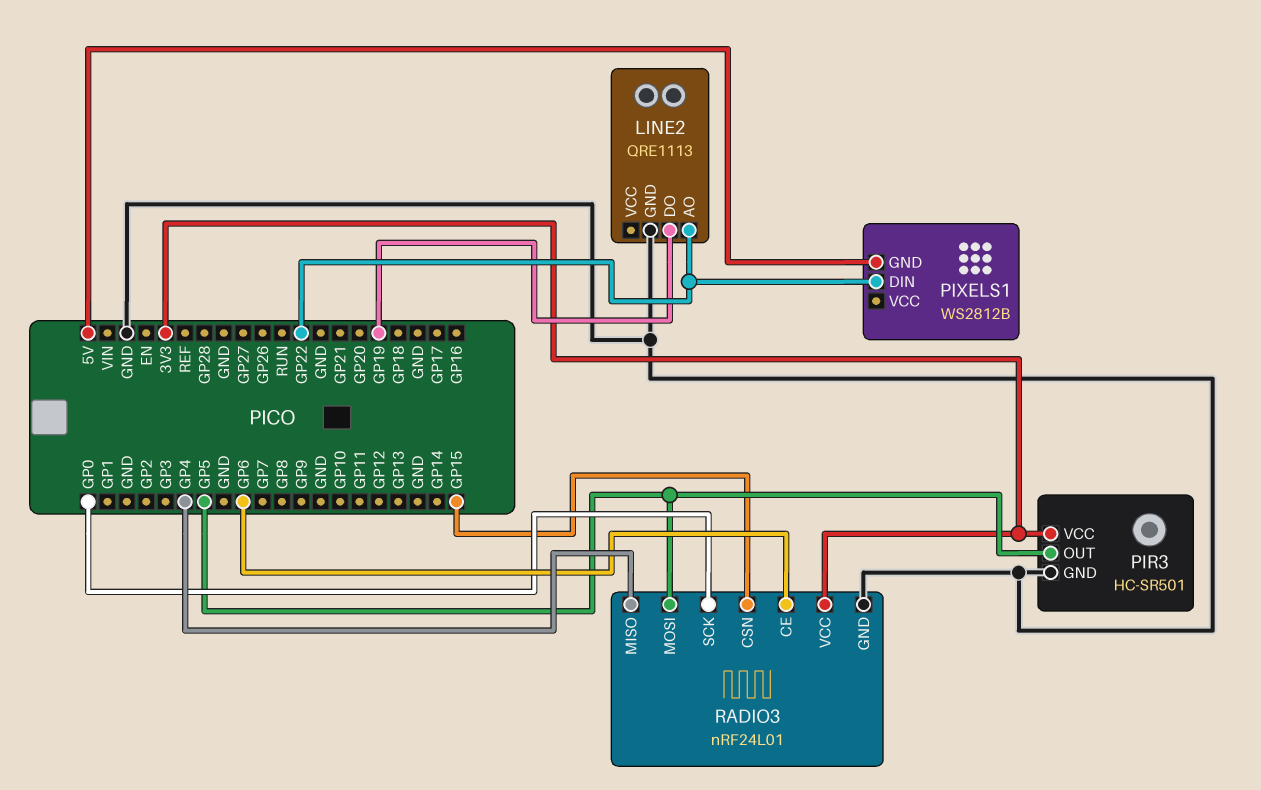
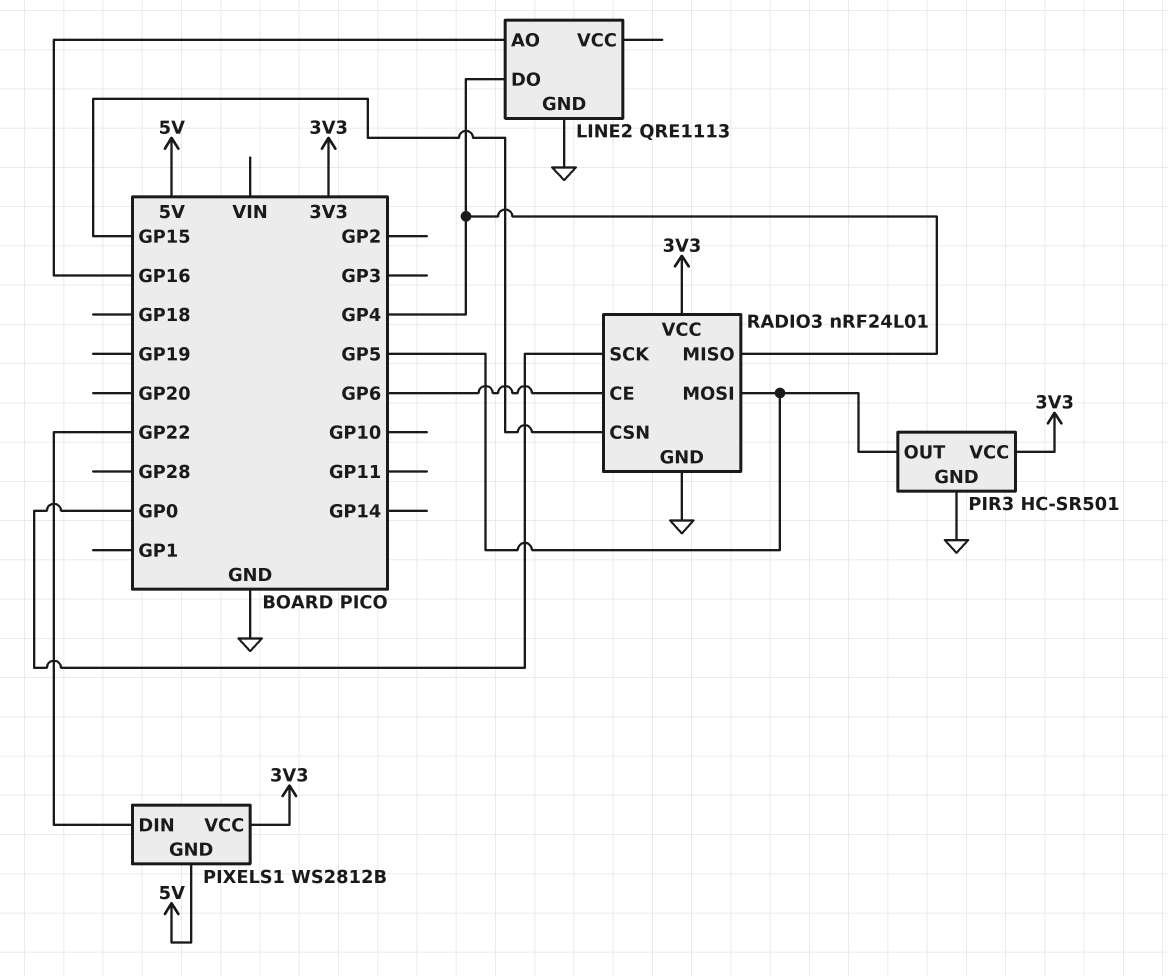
LINE2 pin AO: GP22 -> GP16
LINE2 pin DO: GP19 -> GP4
PIXELS1 pin VCC: none -> 3V3

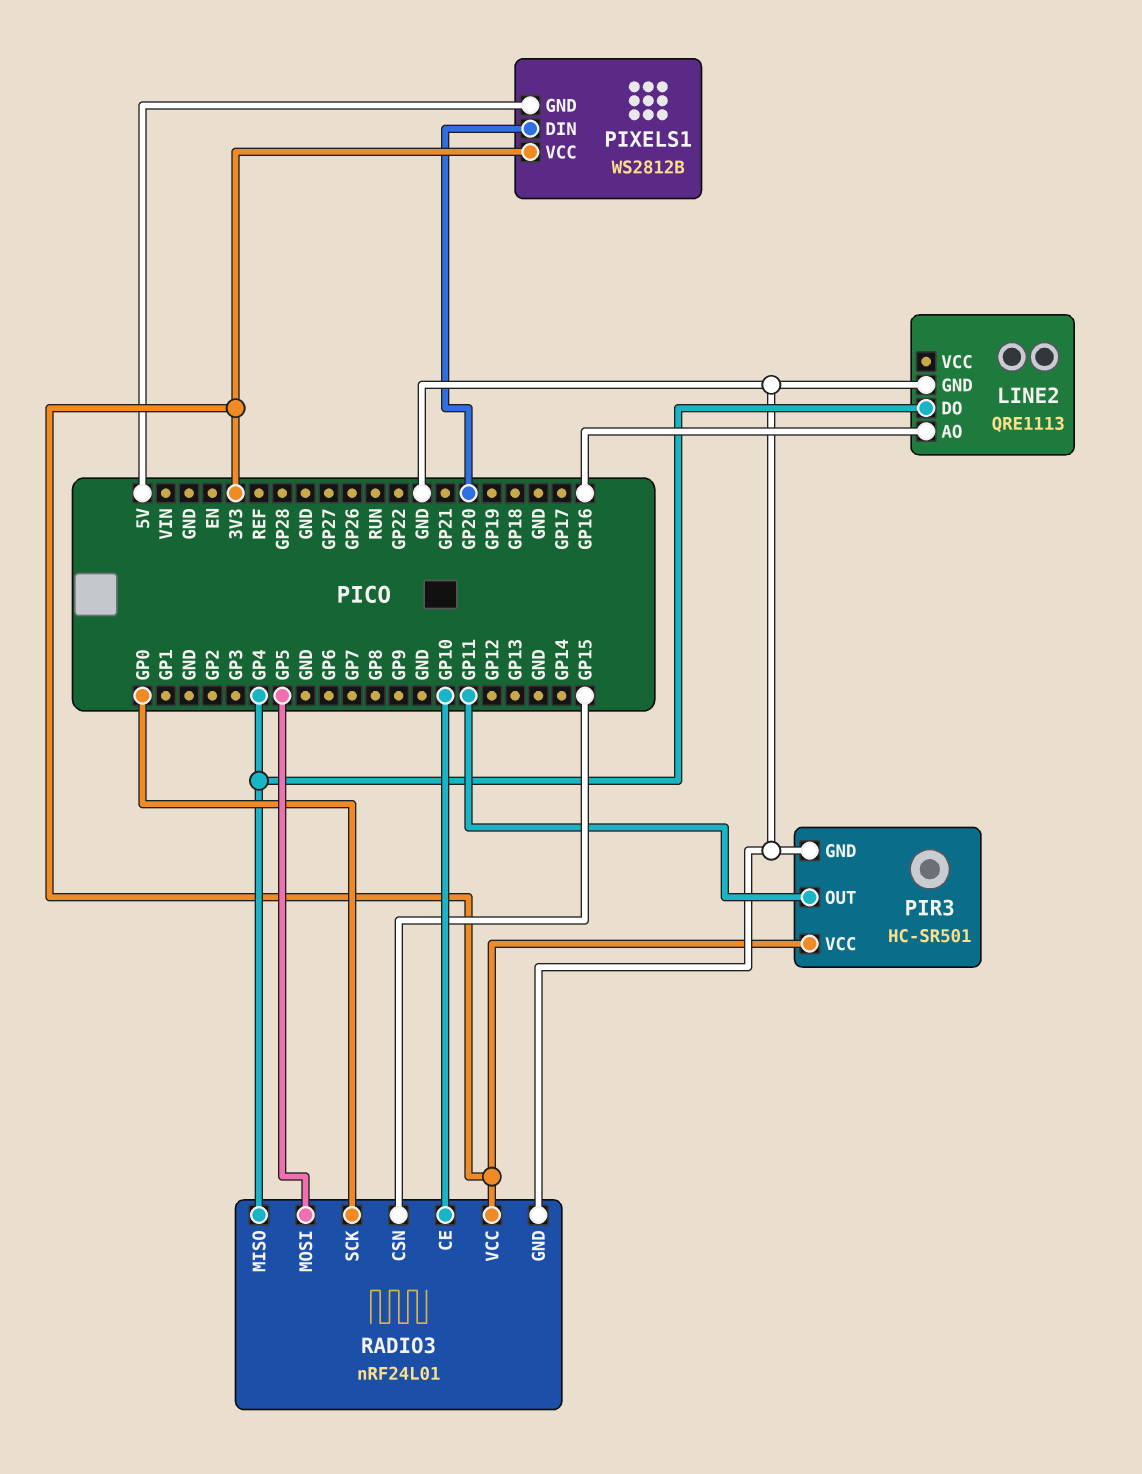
PIR3 pin OUT: GP5 -> GP11
PIXELS1 pin DIN: GP22 -> GP20
RADIO3 pin CE: GP6 -> GP10

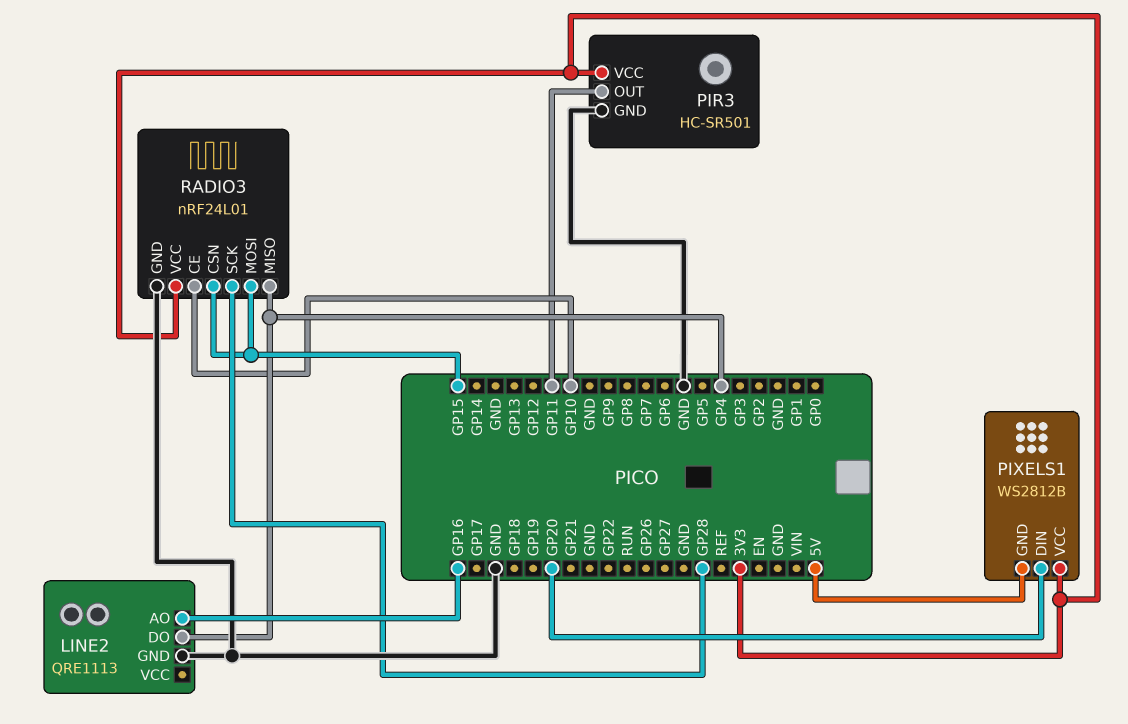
RADIO3 pin MOSI: GP5 -> GP15
RADIO3 pin SCK: GP0 -> GP28

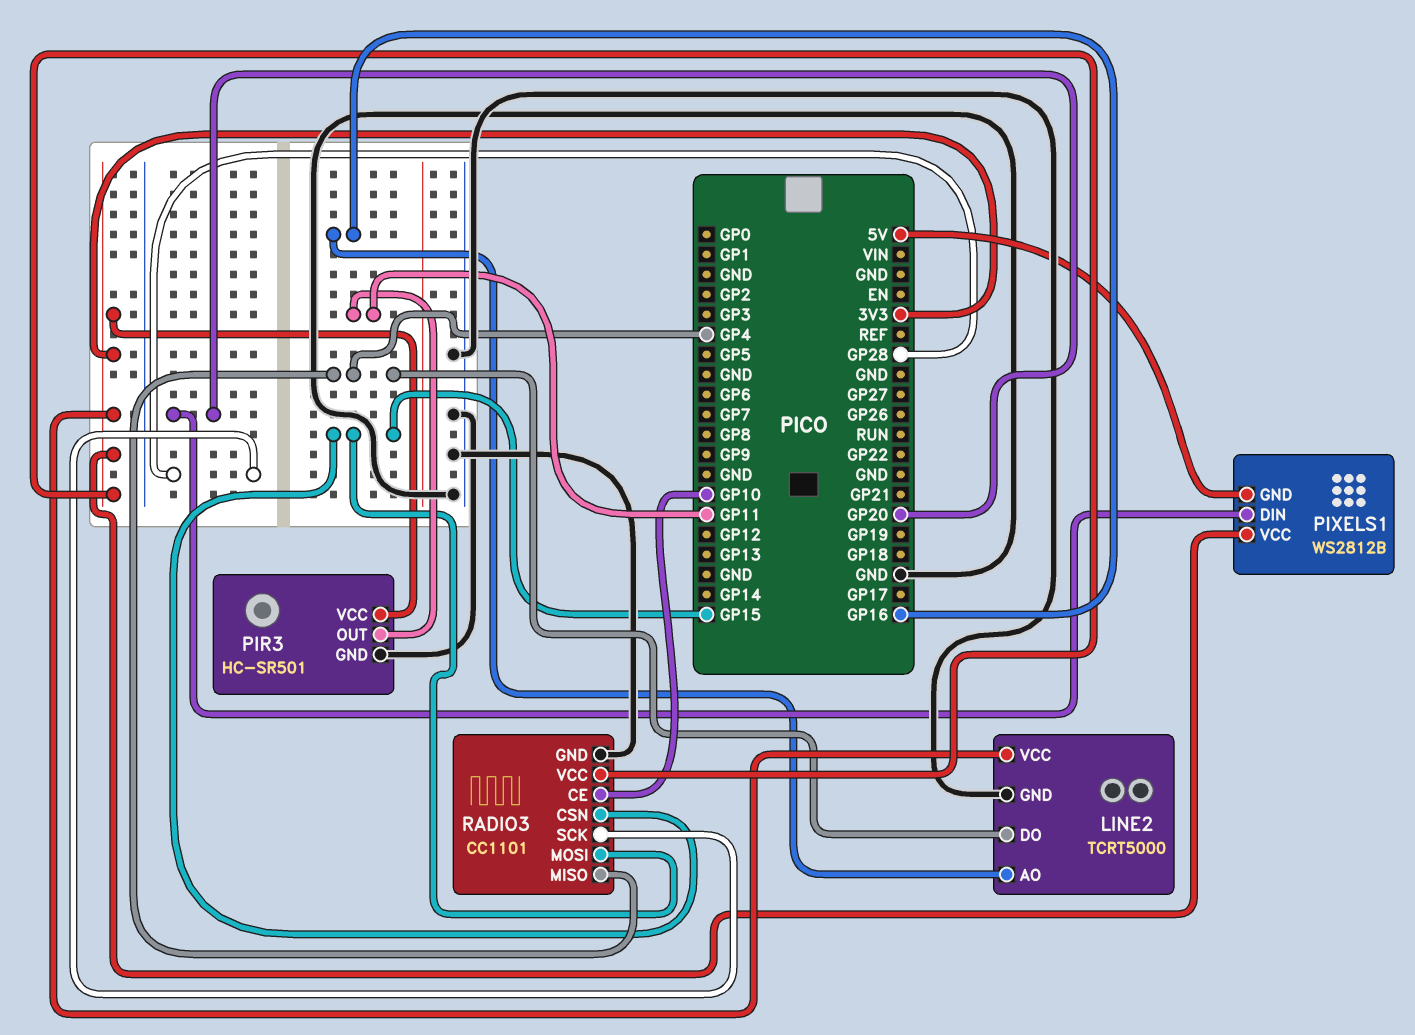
LINE2: QRE1113 -> TCRT5000
LINE2 pin VCC: none -> 3V3
RADIO3: nRF24L01 -> CC1101

